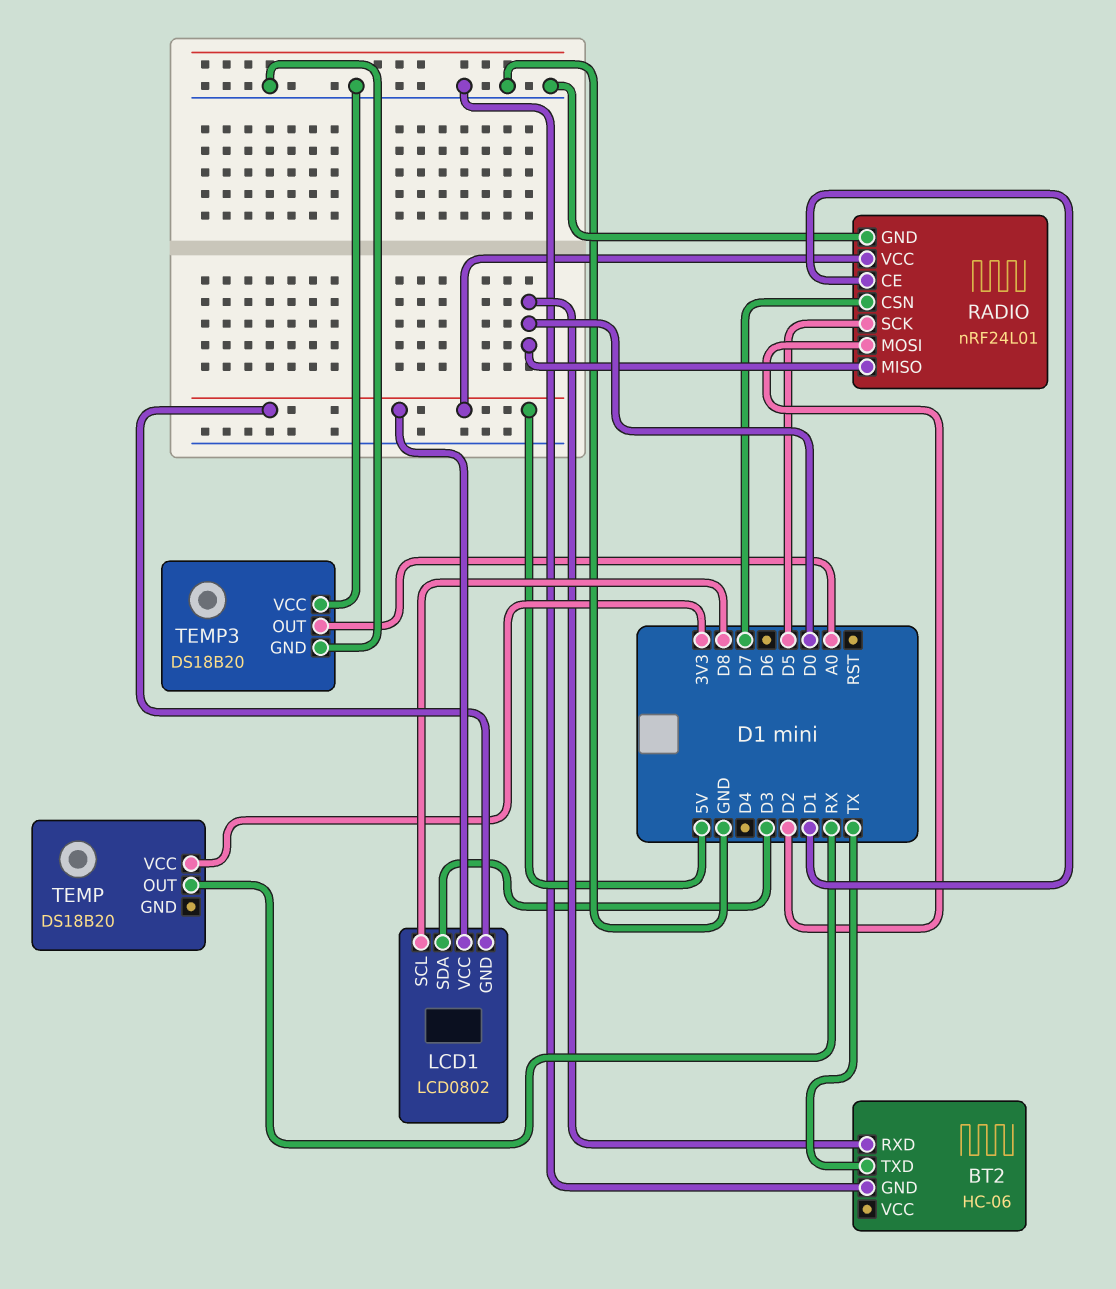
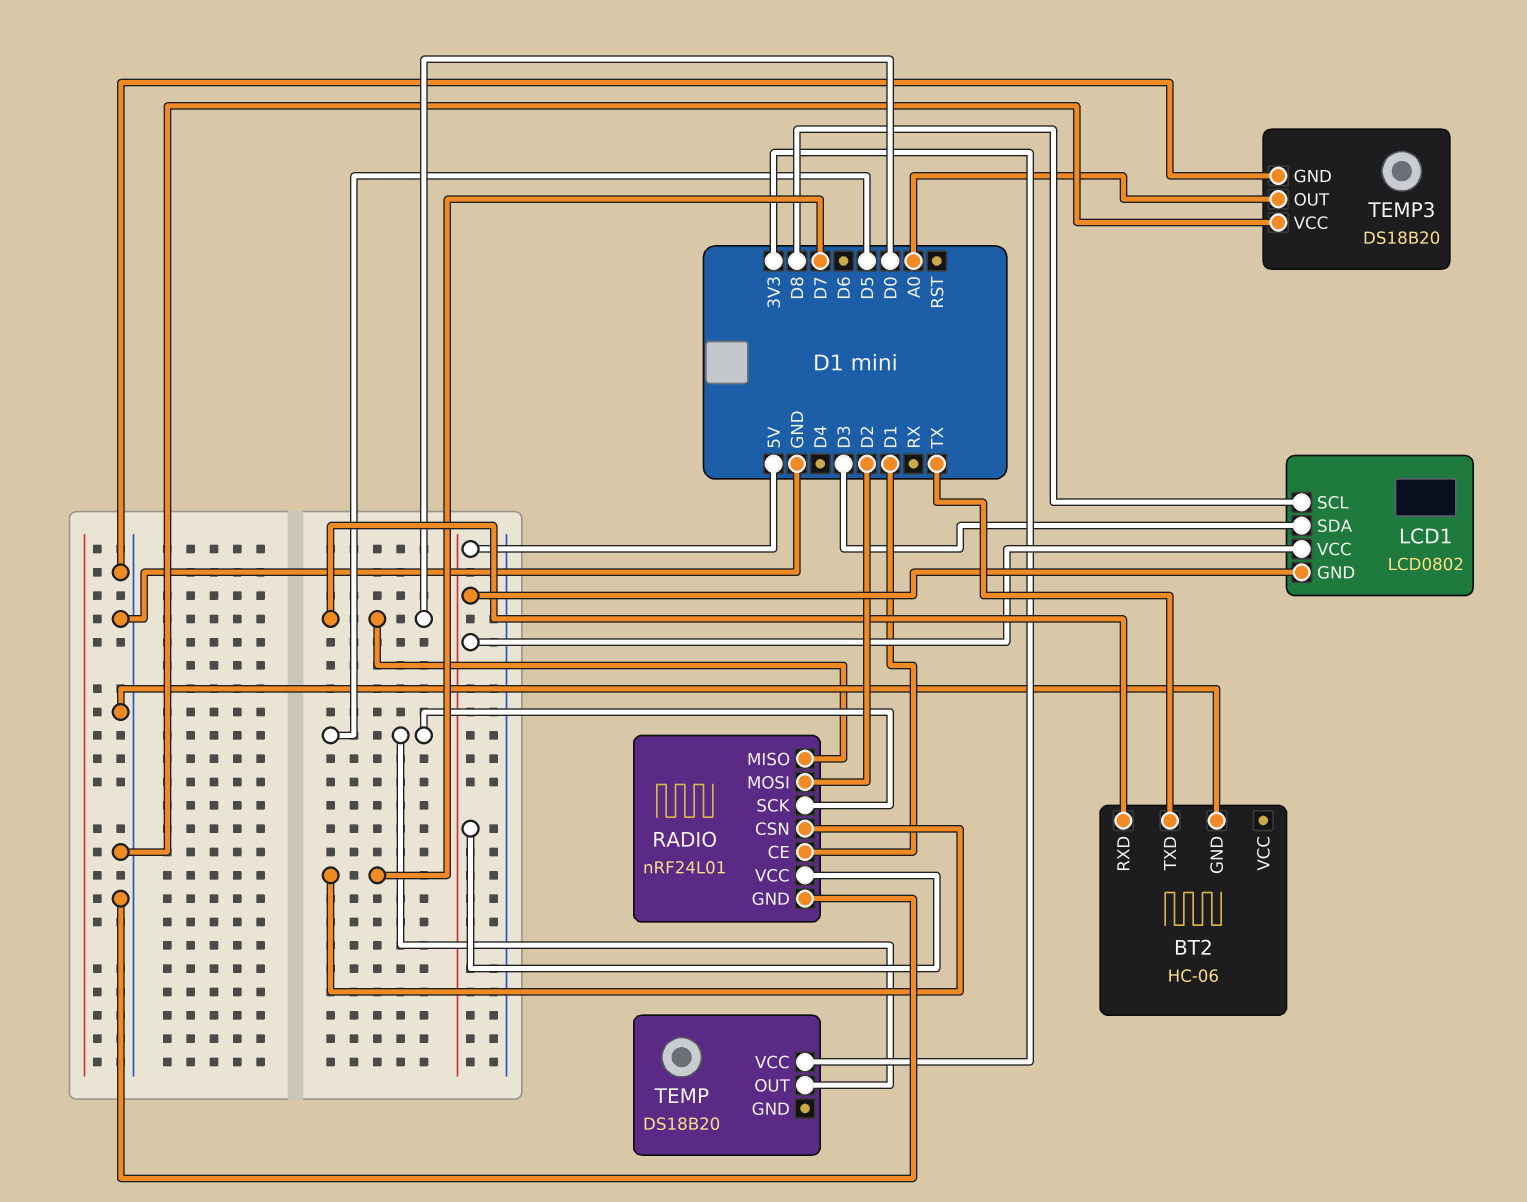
TEMP pin OUT: RX -> D5

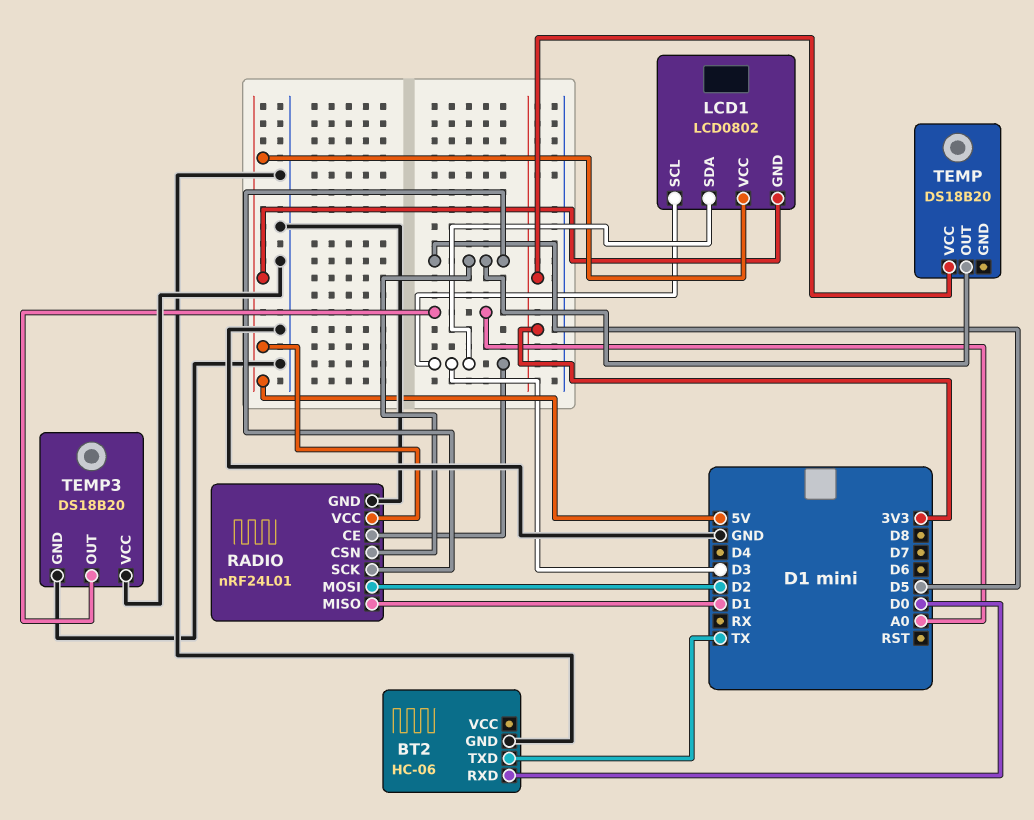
LCD1 pin SCL: D8 -> D3
RADIO pin CE: D1 -> D3
RADIO pin CSN: D7 -> D5
RADIO pin MISO: D0 -> D1

